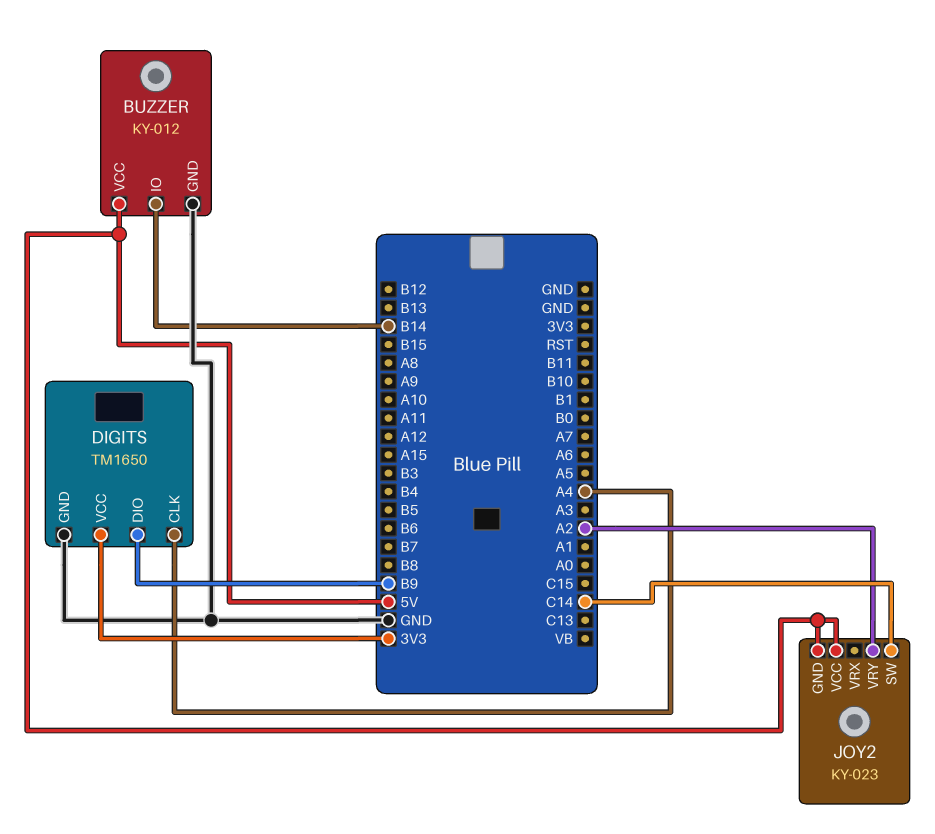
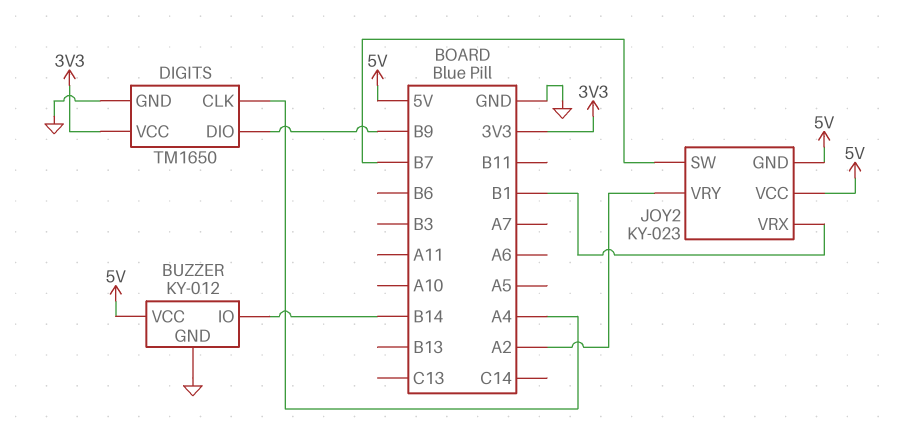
JOY2 pin SW: C14 -> B7
JOY2 pin VRX: none -> B1

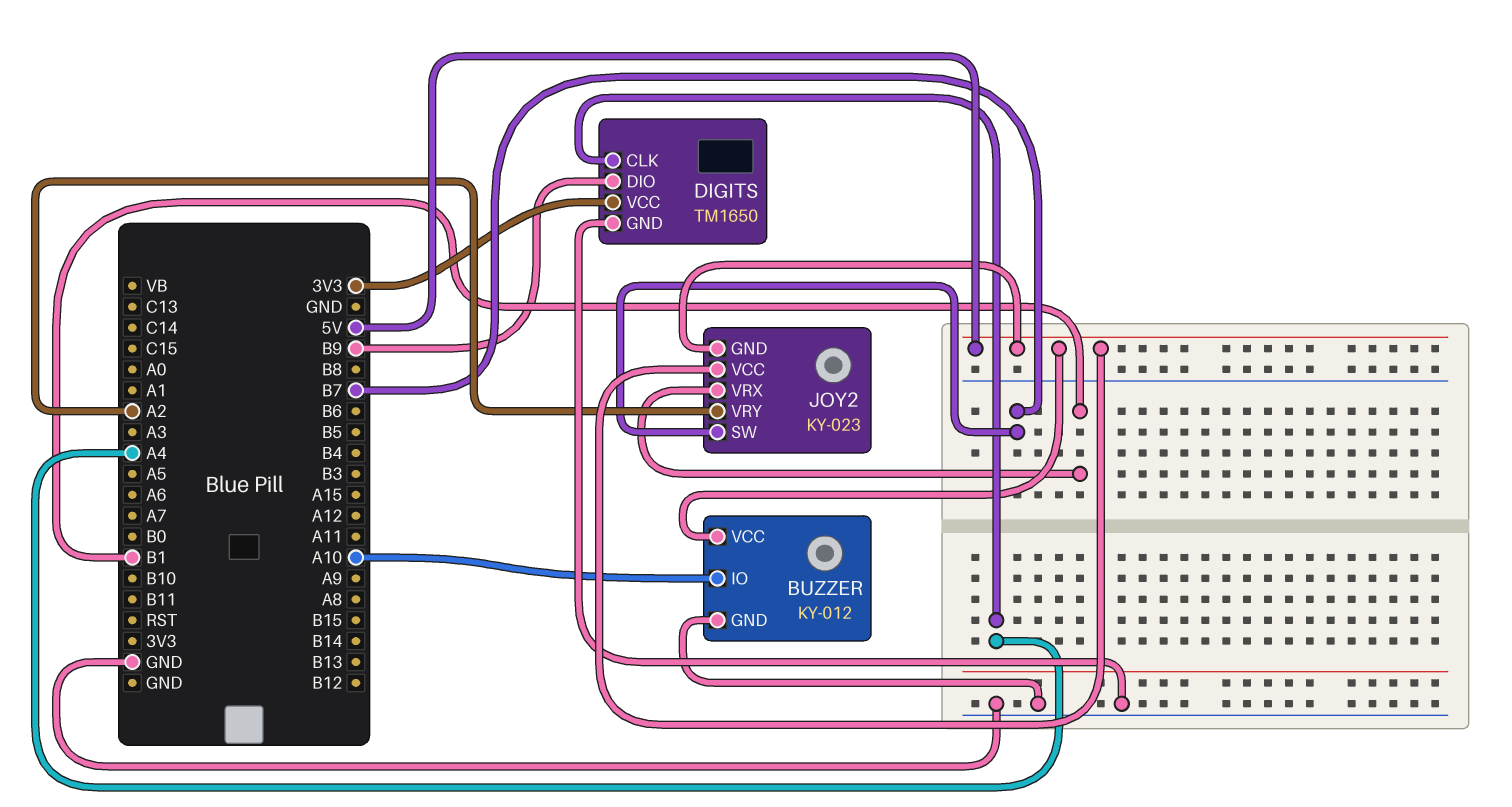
BUZZER pin IO: B14 -> A10

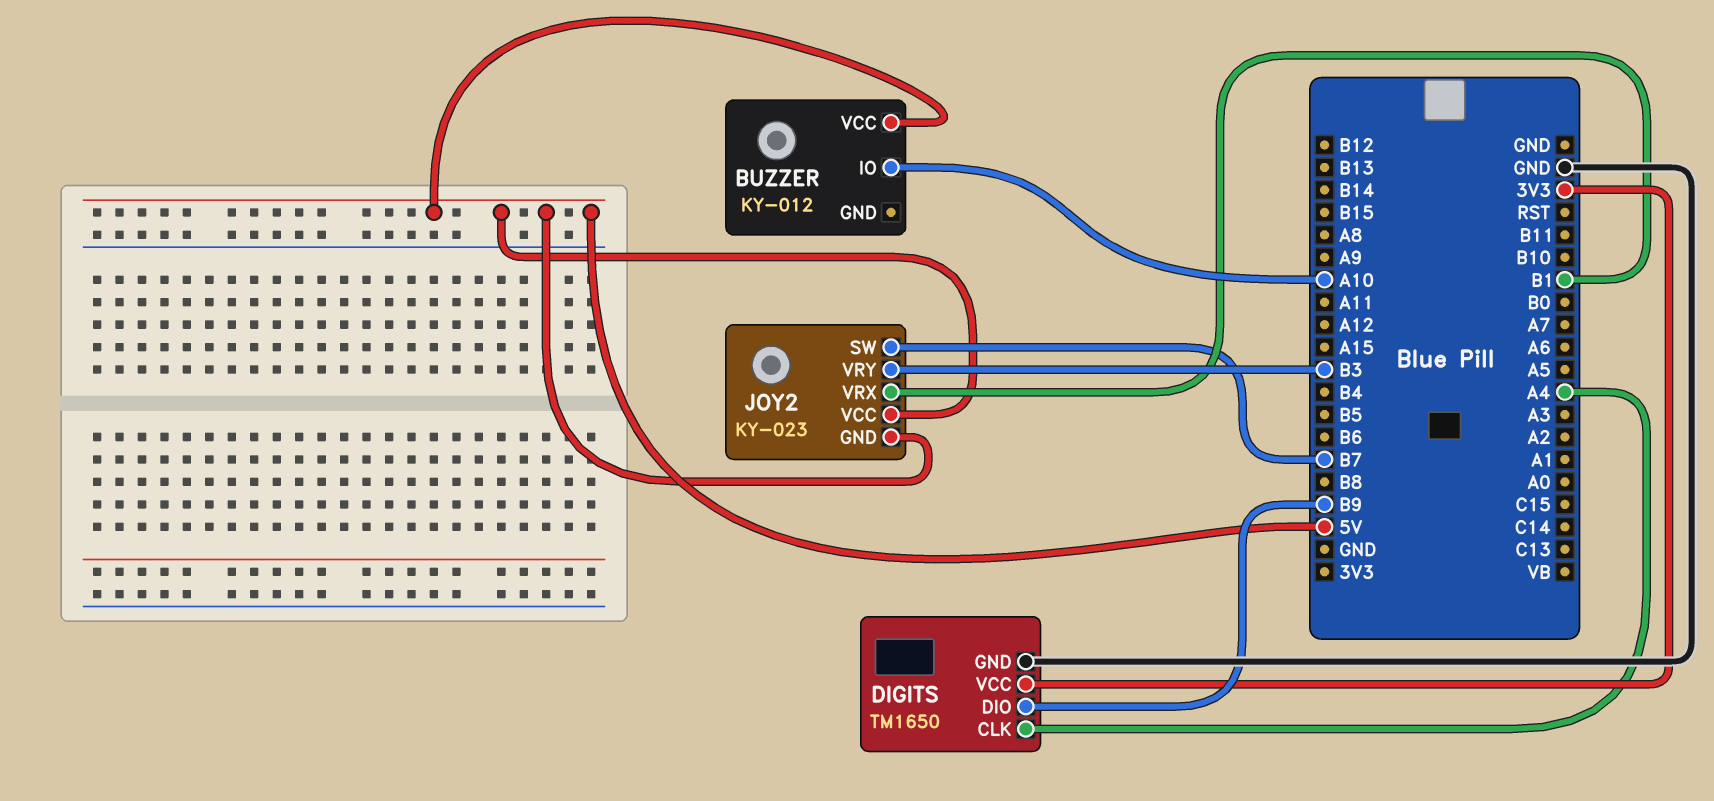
BUZZER pin GND: GND -> none
JOY2 pin VRY: A2 -> B3

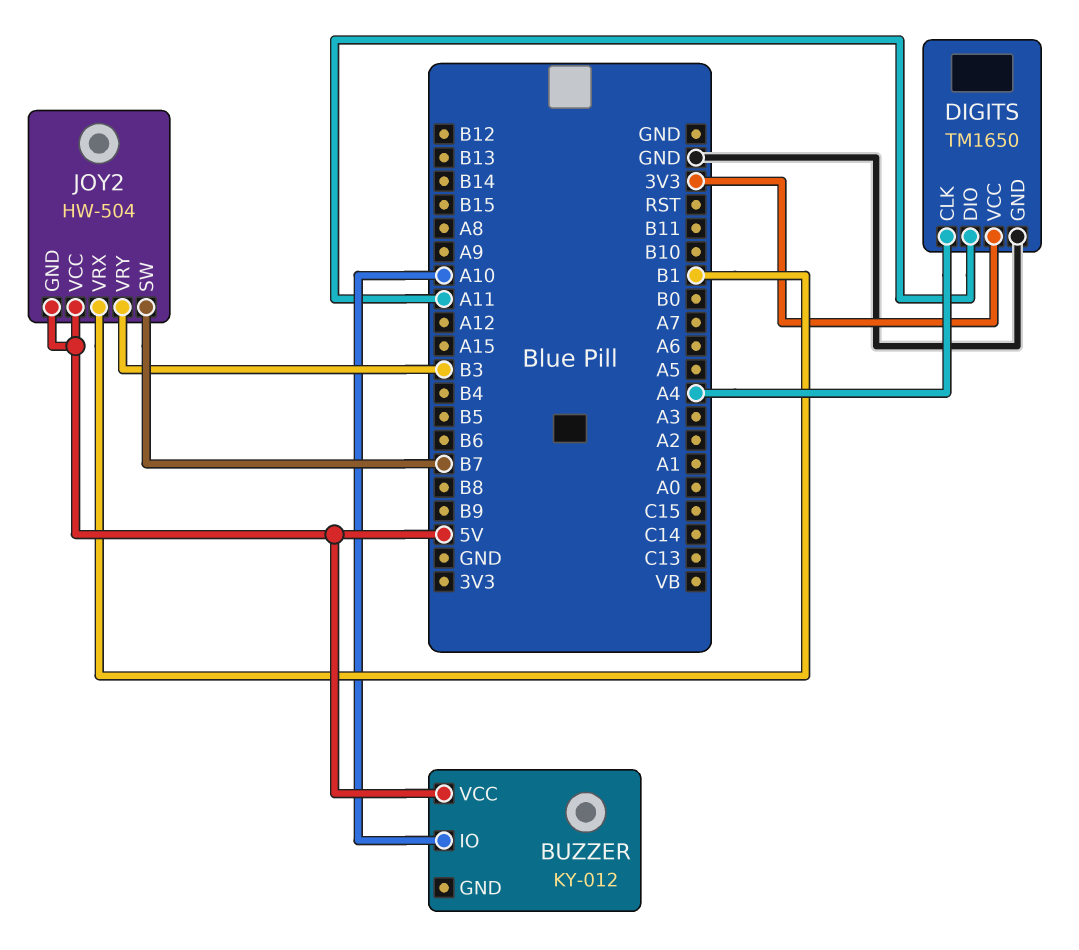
DIGITS pin DIO: B9 -> A11
JOY2: KY-023 -> HW-504

